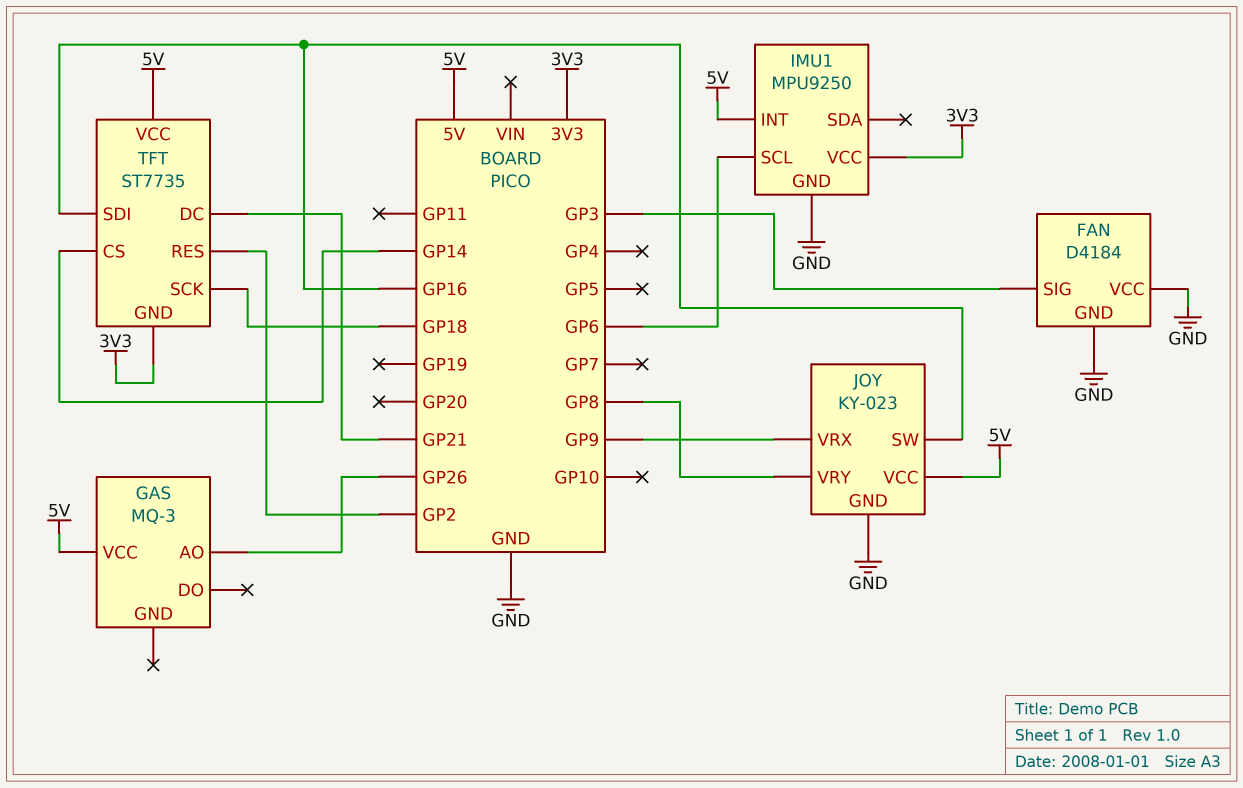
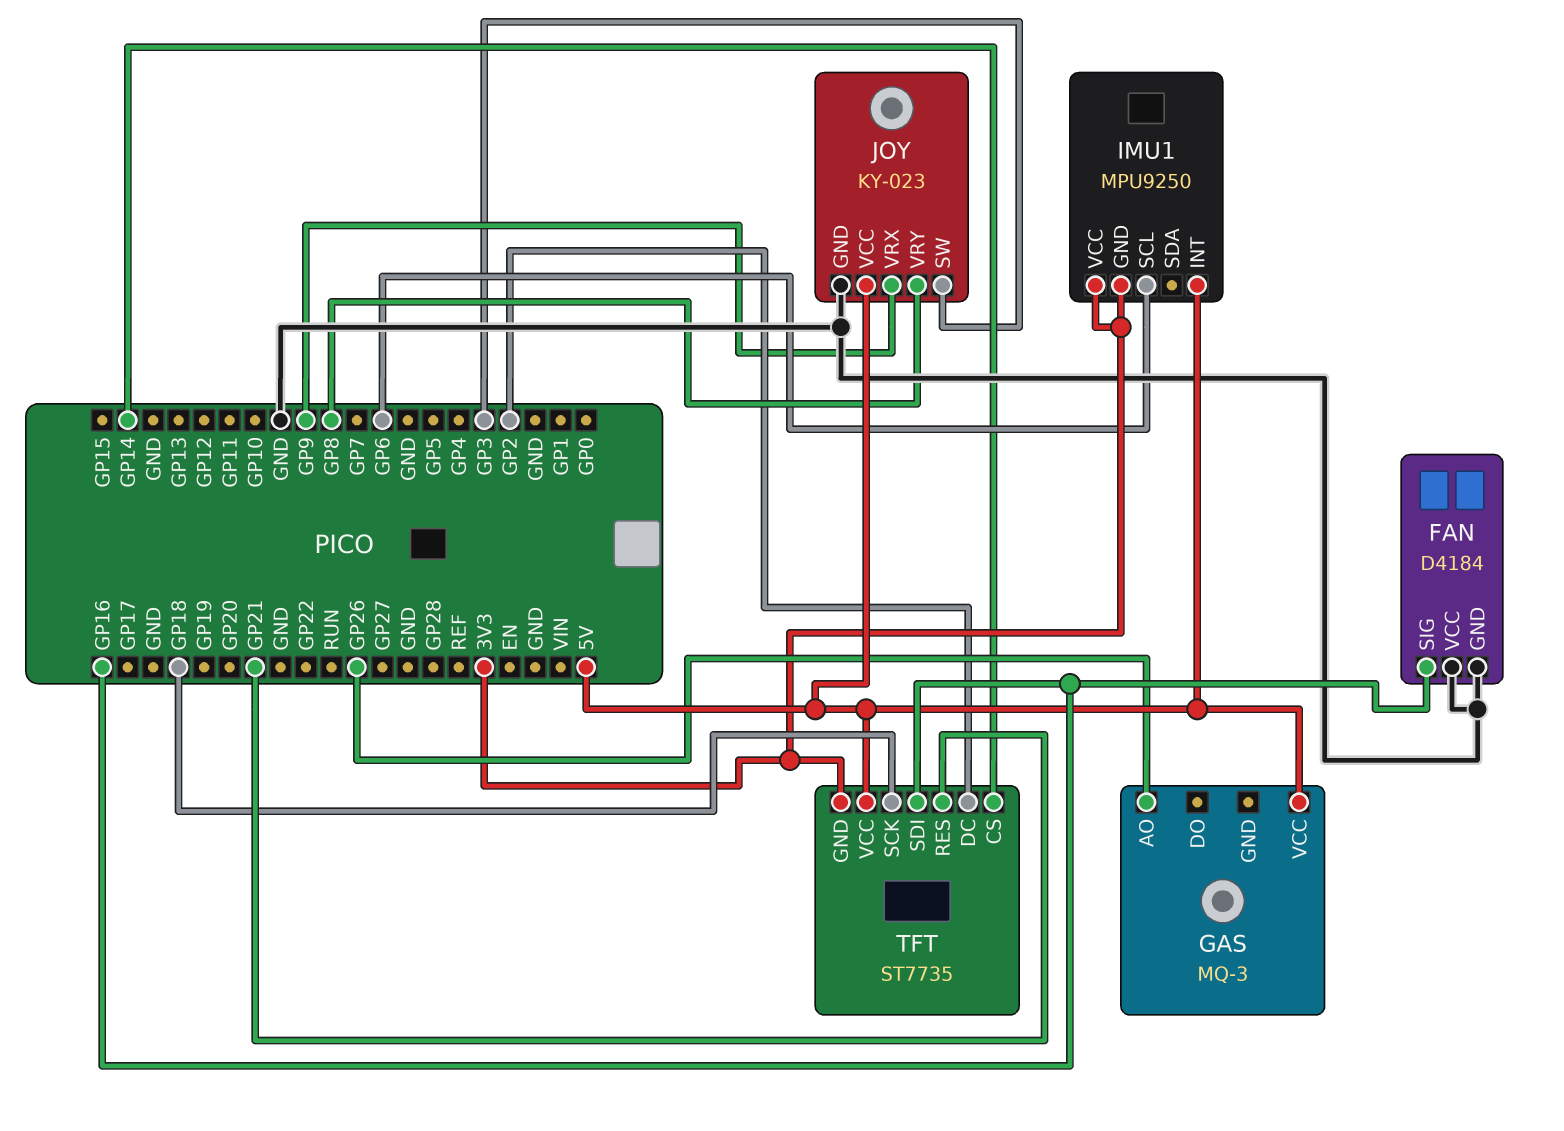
FAN pin SIG: GP3 -> GP16
IMU1 pin GND: GND -> 3V3
JOY pin SW: GP16 -> GP3
TFT pin DC: GP21 -> GP2
TFT pin RES: GP2 -> GP21

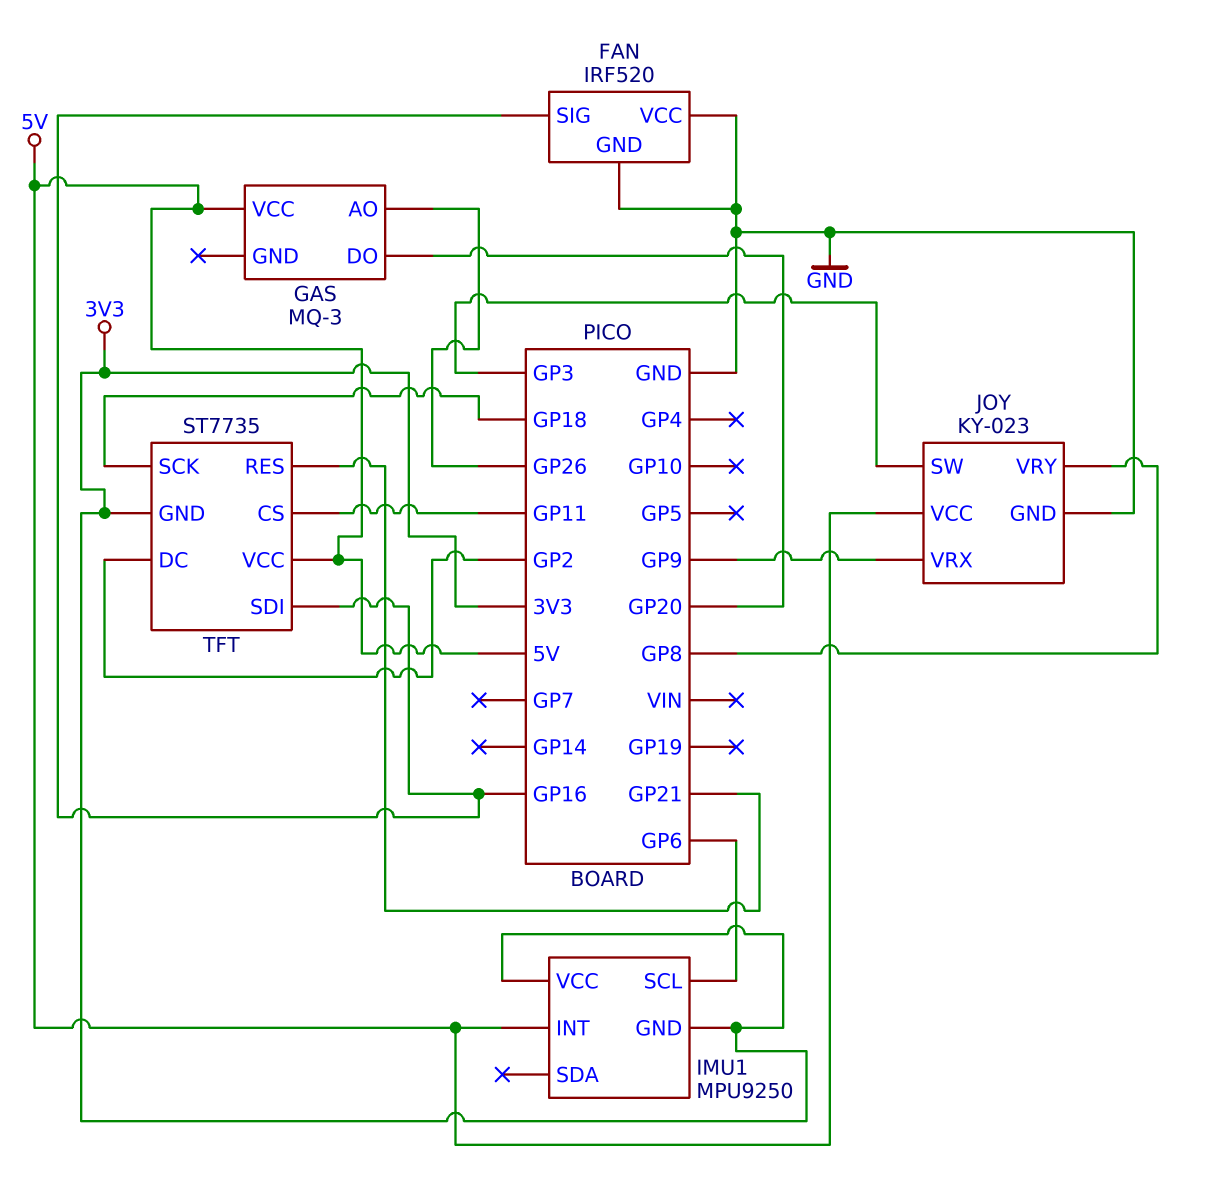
FAN: D4184 -> IRF520
GAS pin DO: none -> GP20
TFT pin CS: GP14 -> GP11

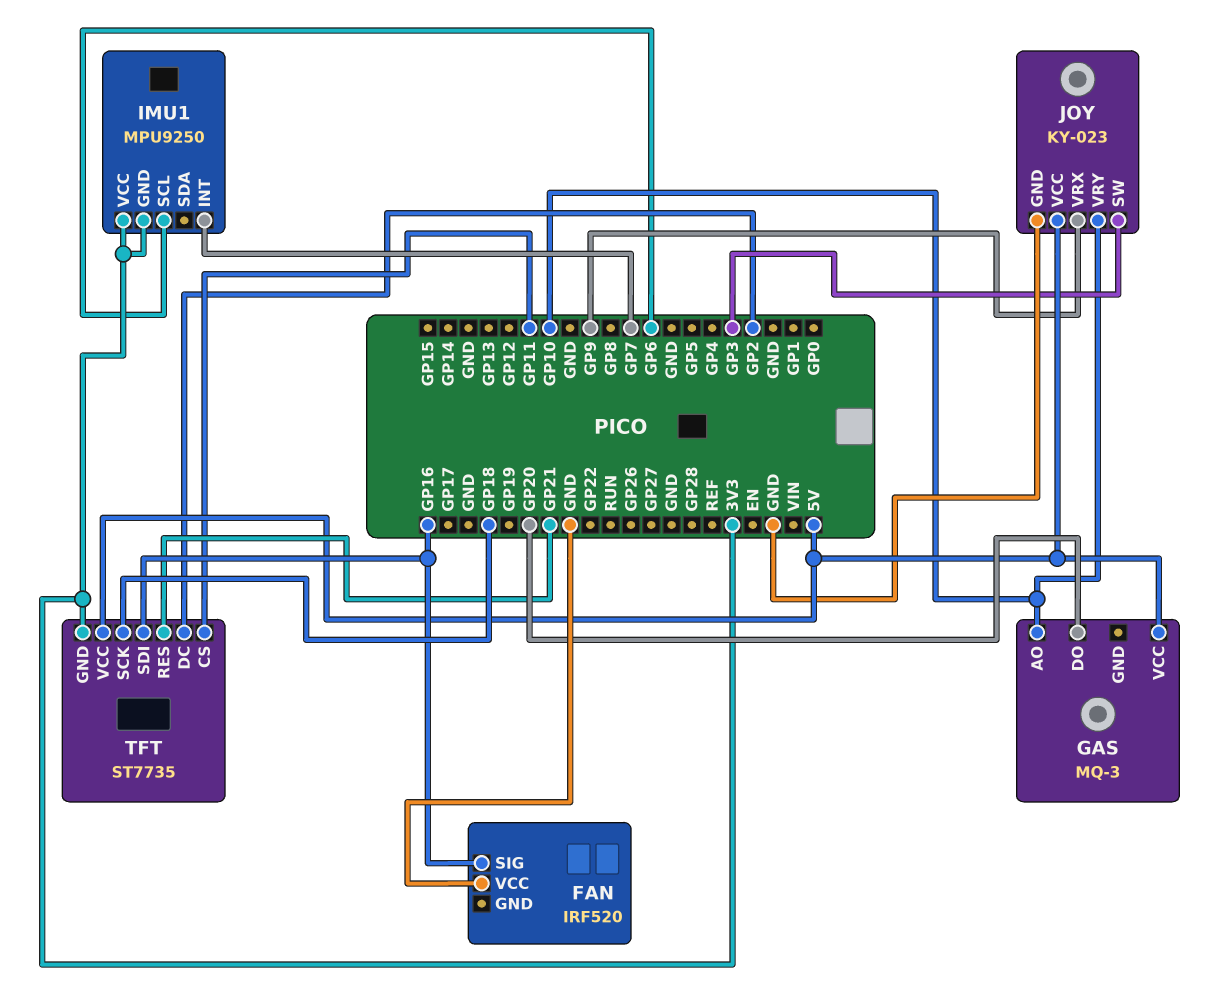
FAN pin GND: GND -> none
GAS pin AO: GP26 -> GP10
IMU1 pin INT: 5V -> GP7
JOY pin VRY: GP8 -> GP10

